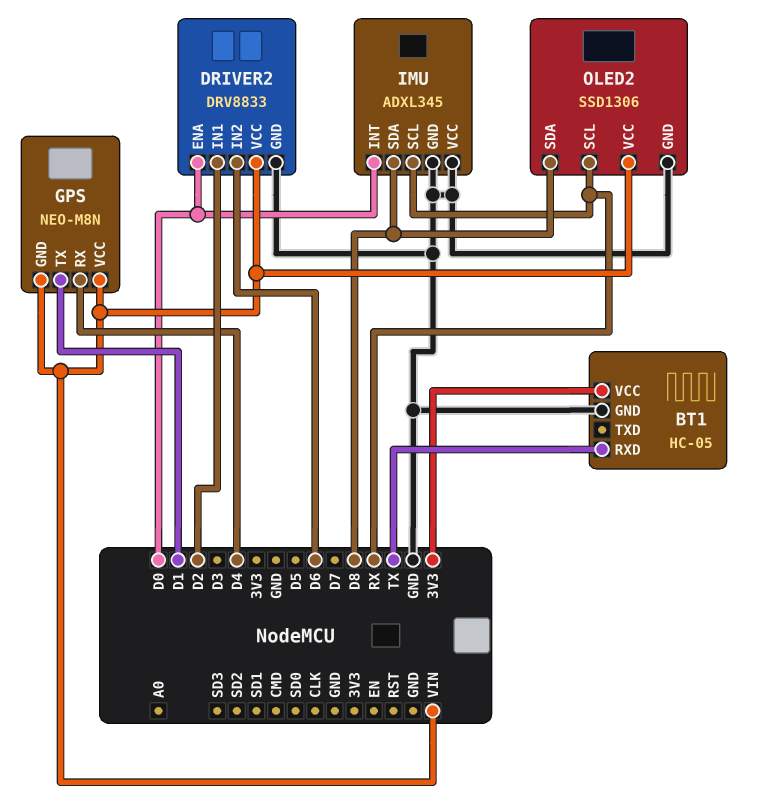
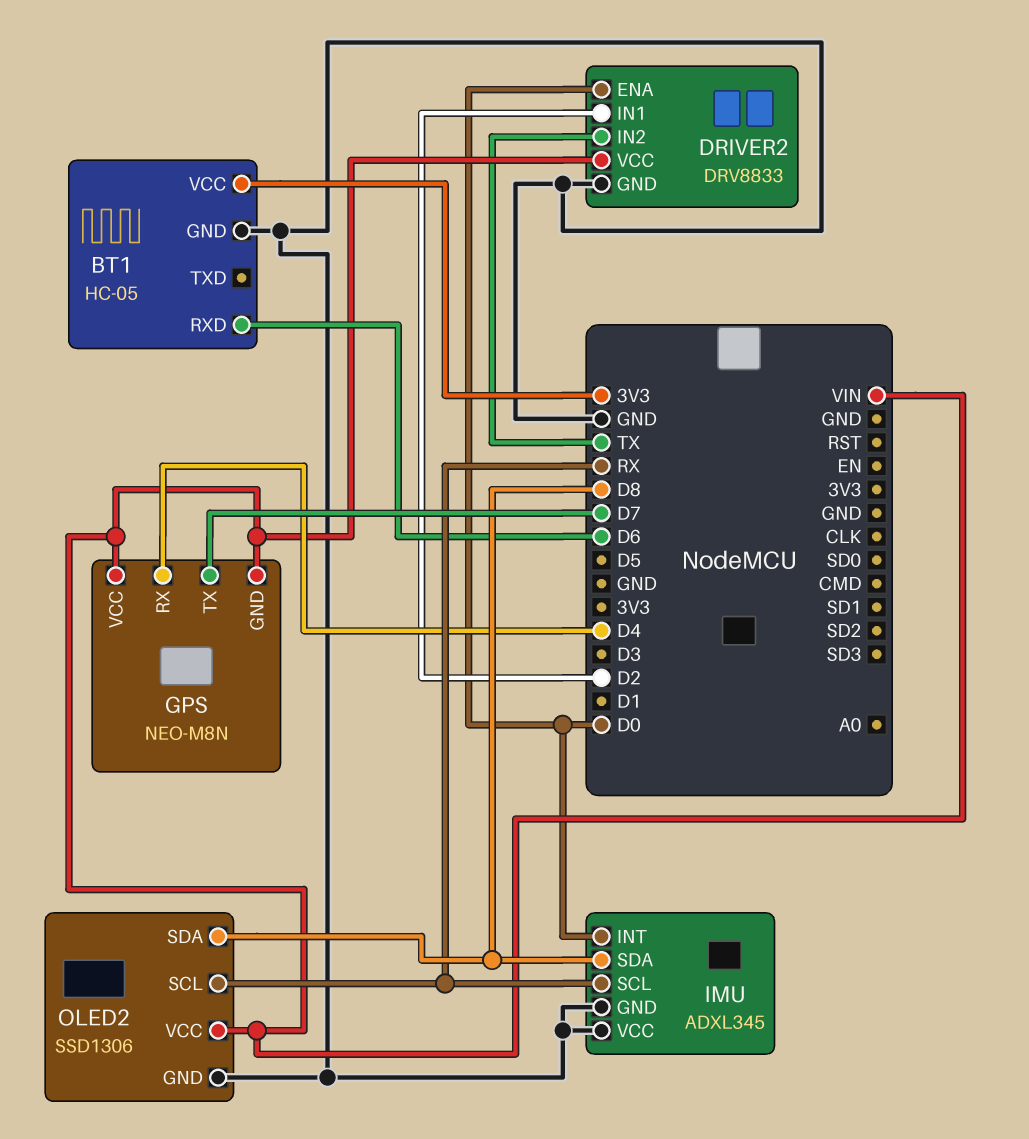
BT1 pin RXD: TX -> D6
DRIVER2 pin IN2: D6 -> TX
GPS pin TX: D1 -> D7

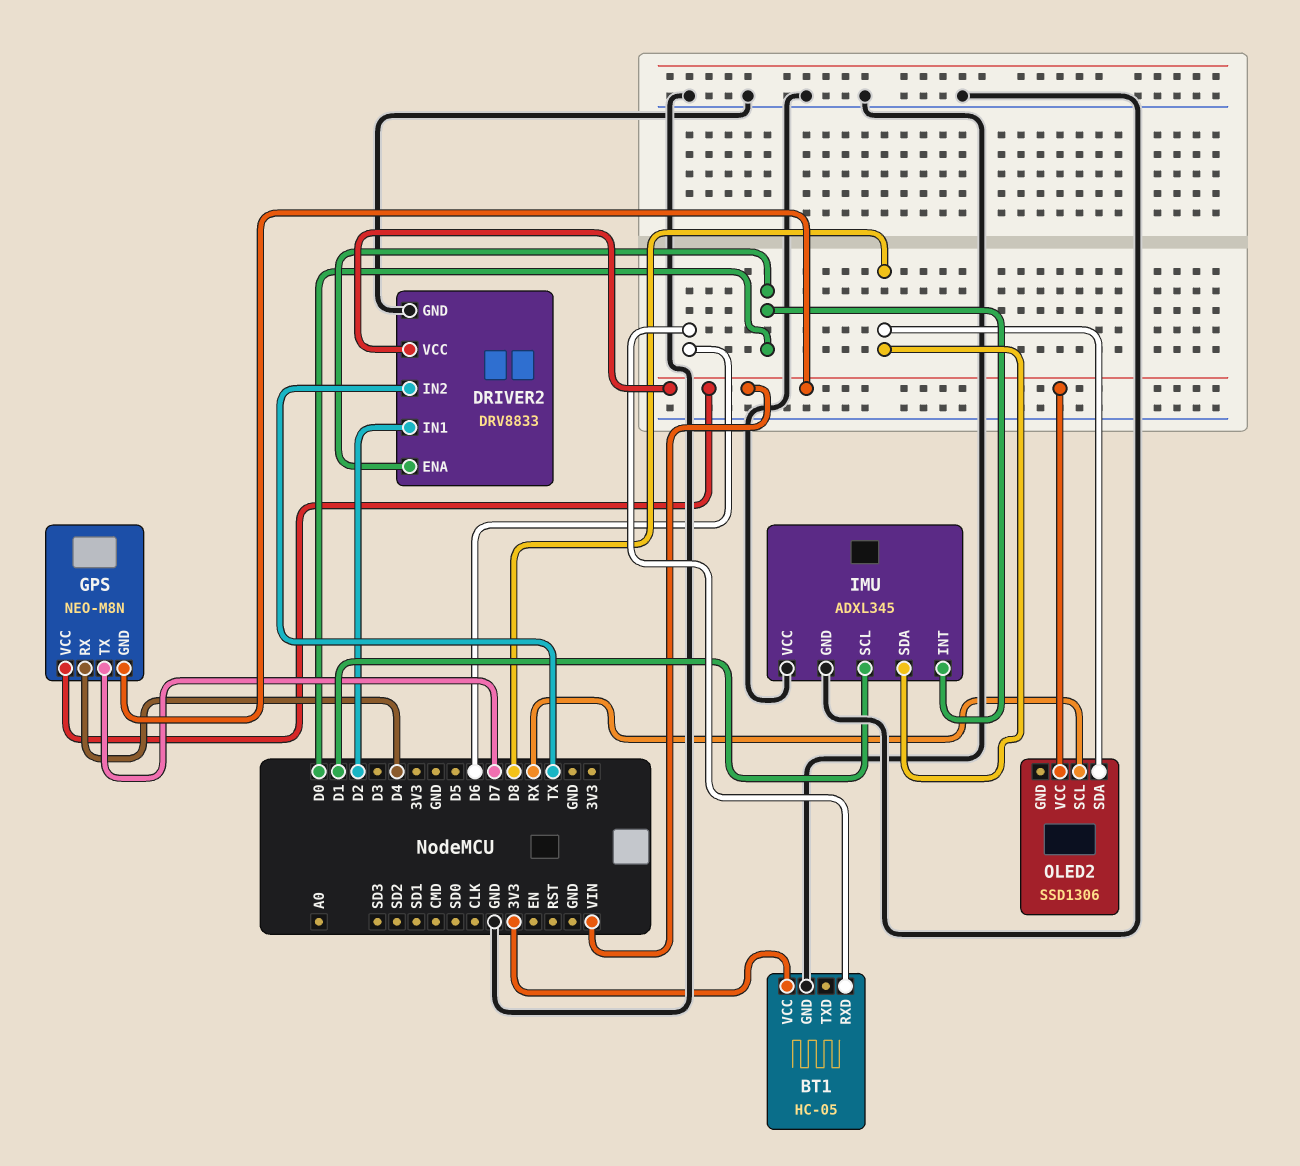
IMU pin SCL: RX -> D1
OLED2 pin GND: GND -> none

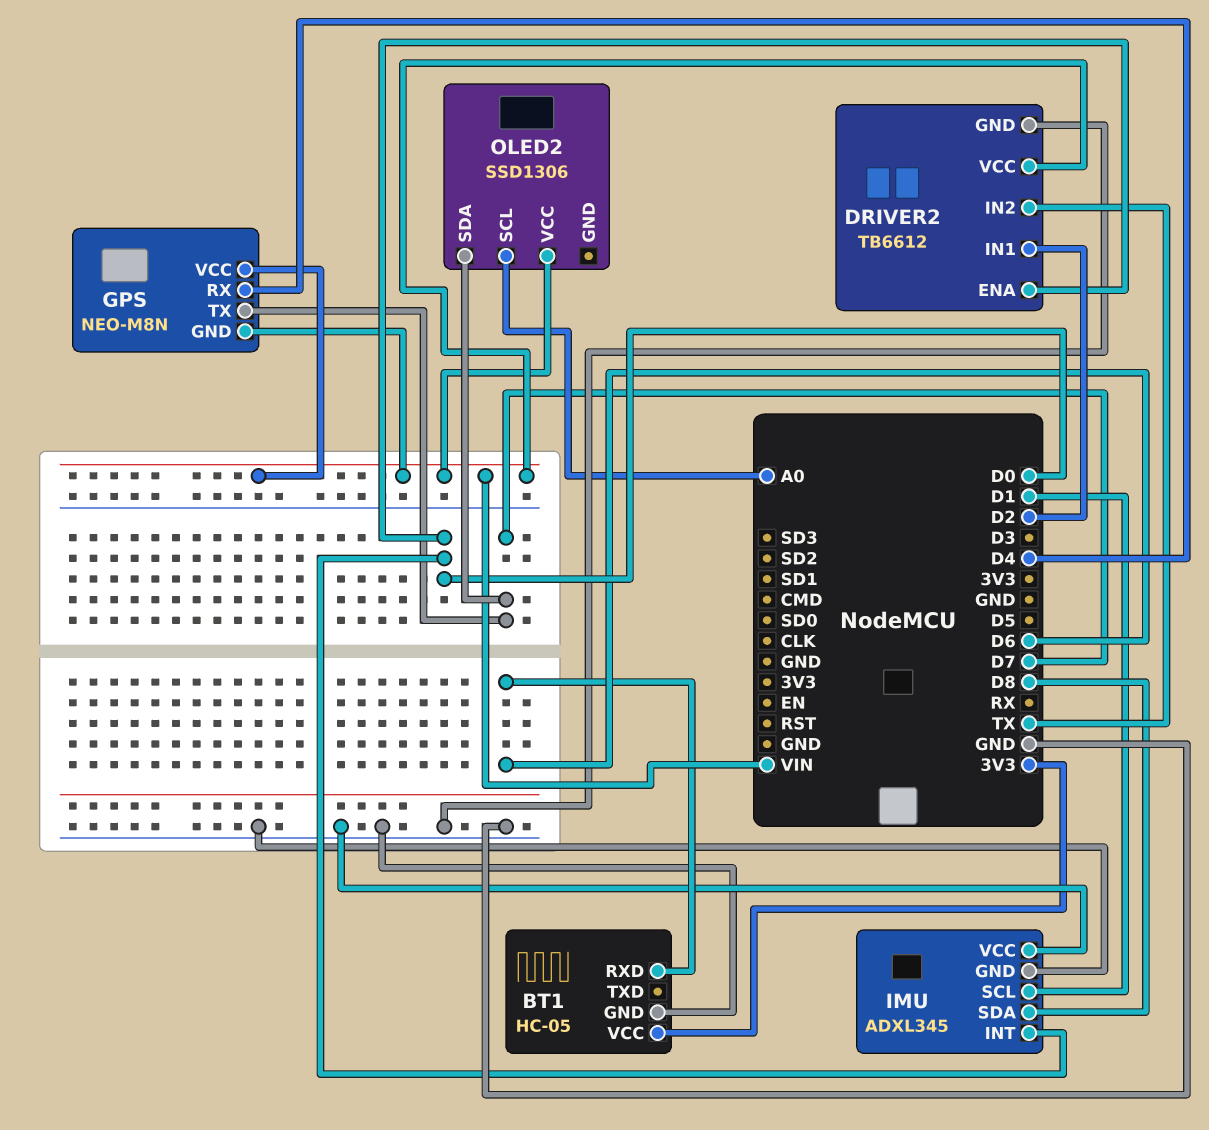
DRIVER2: DRV8833 -> TB6612
OLED2 pin SCL: RX -> A0
OLED2 pin SDA: D8 -> D7

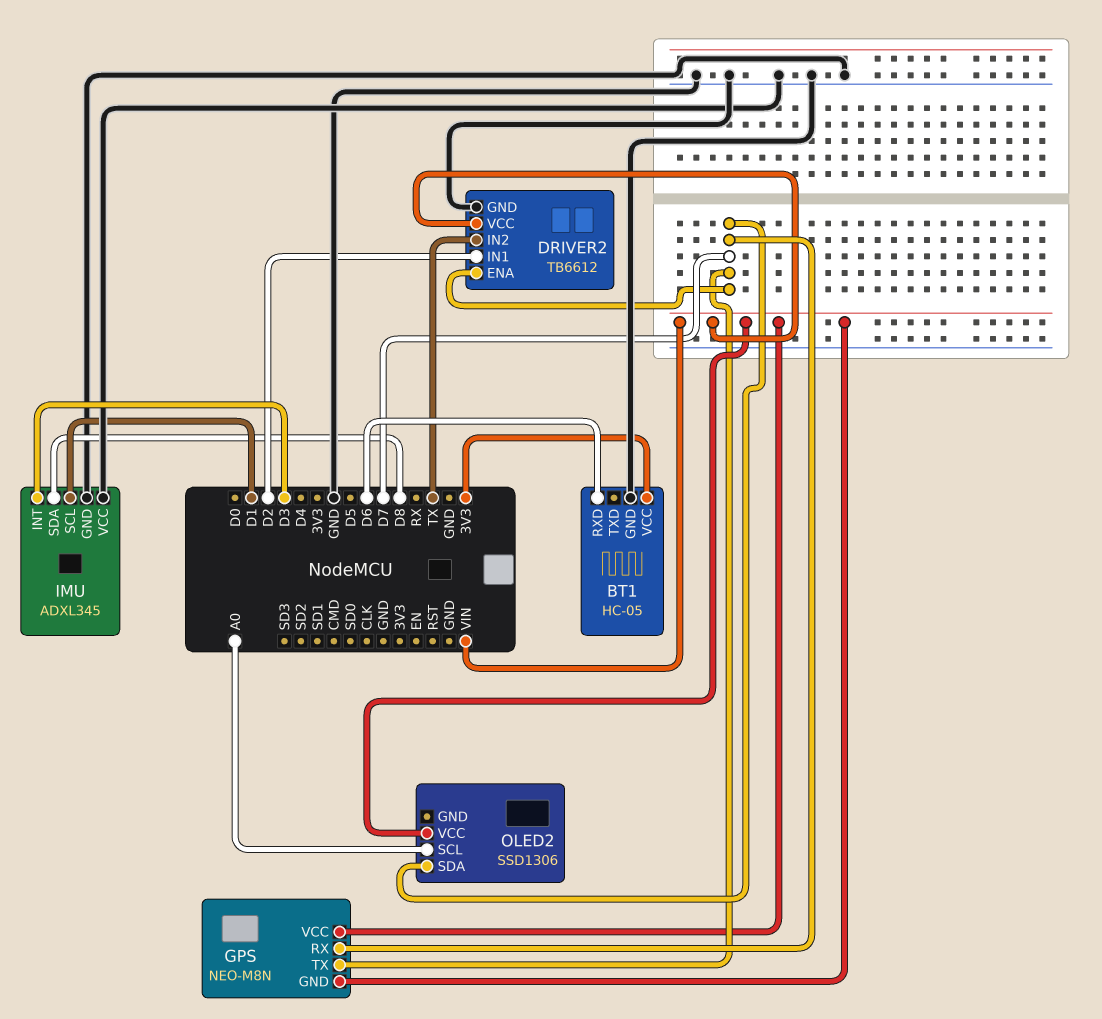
DRIVER2 pin ENA: D0 -> D7
GPS pin RX: D4 -> D7
IMU pin INT: D0 -> D3

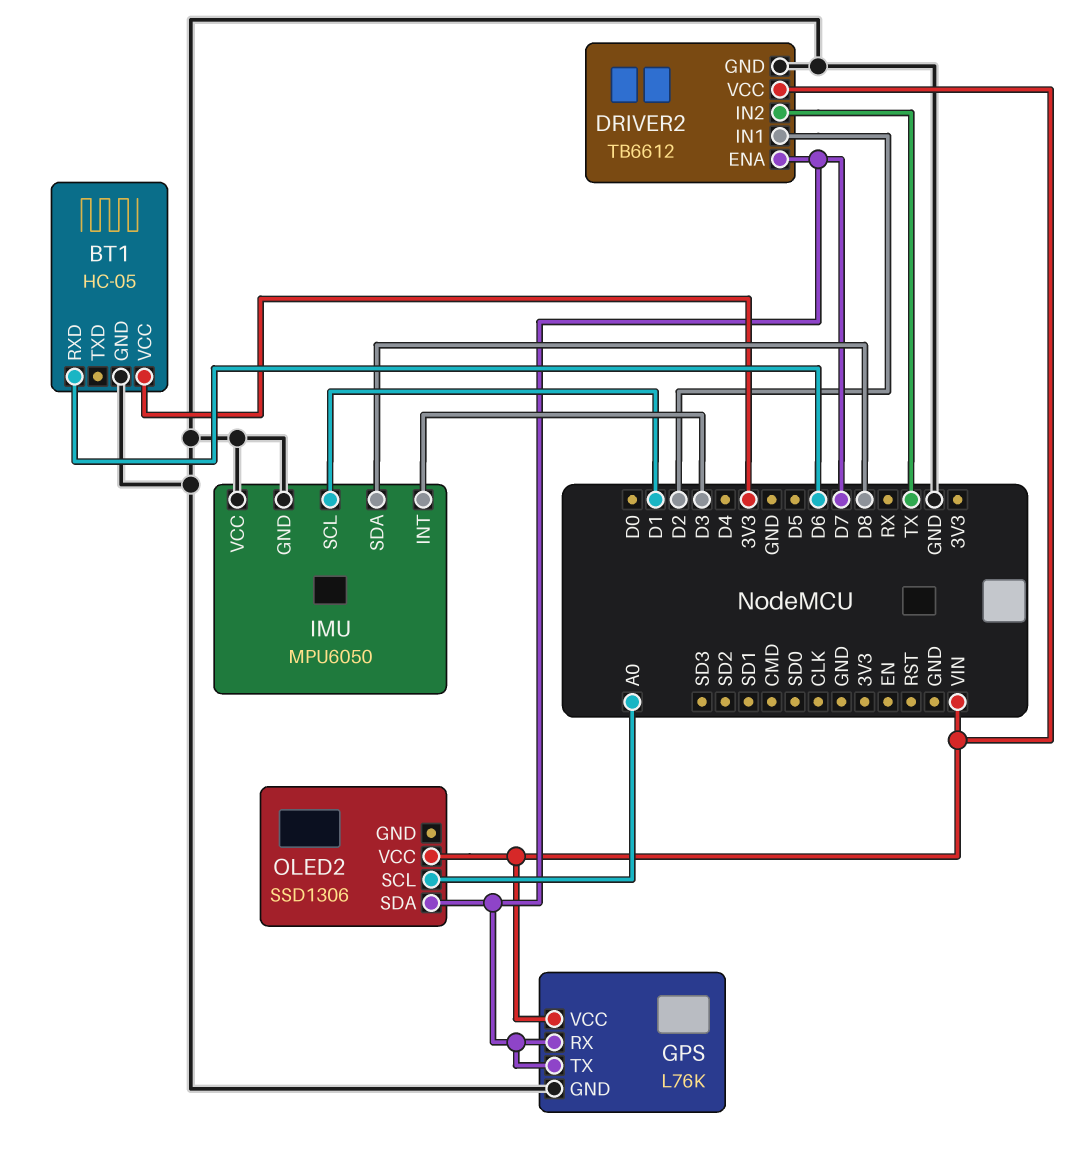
GPS: NEO-M8N -> L76K
GPS pin GND: VIN -> GND
IMU: ADXL345 -> MPU6050

